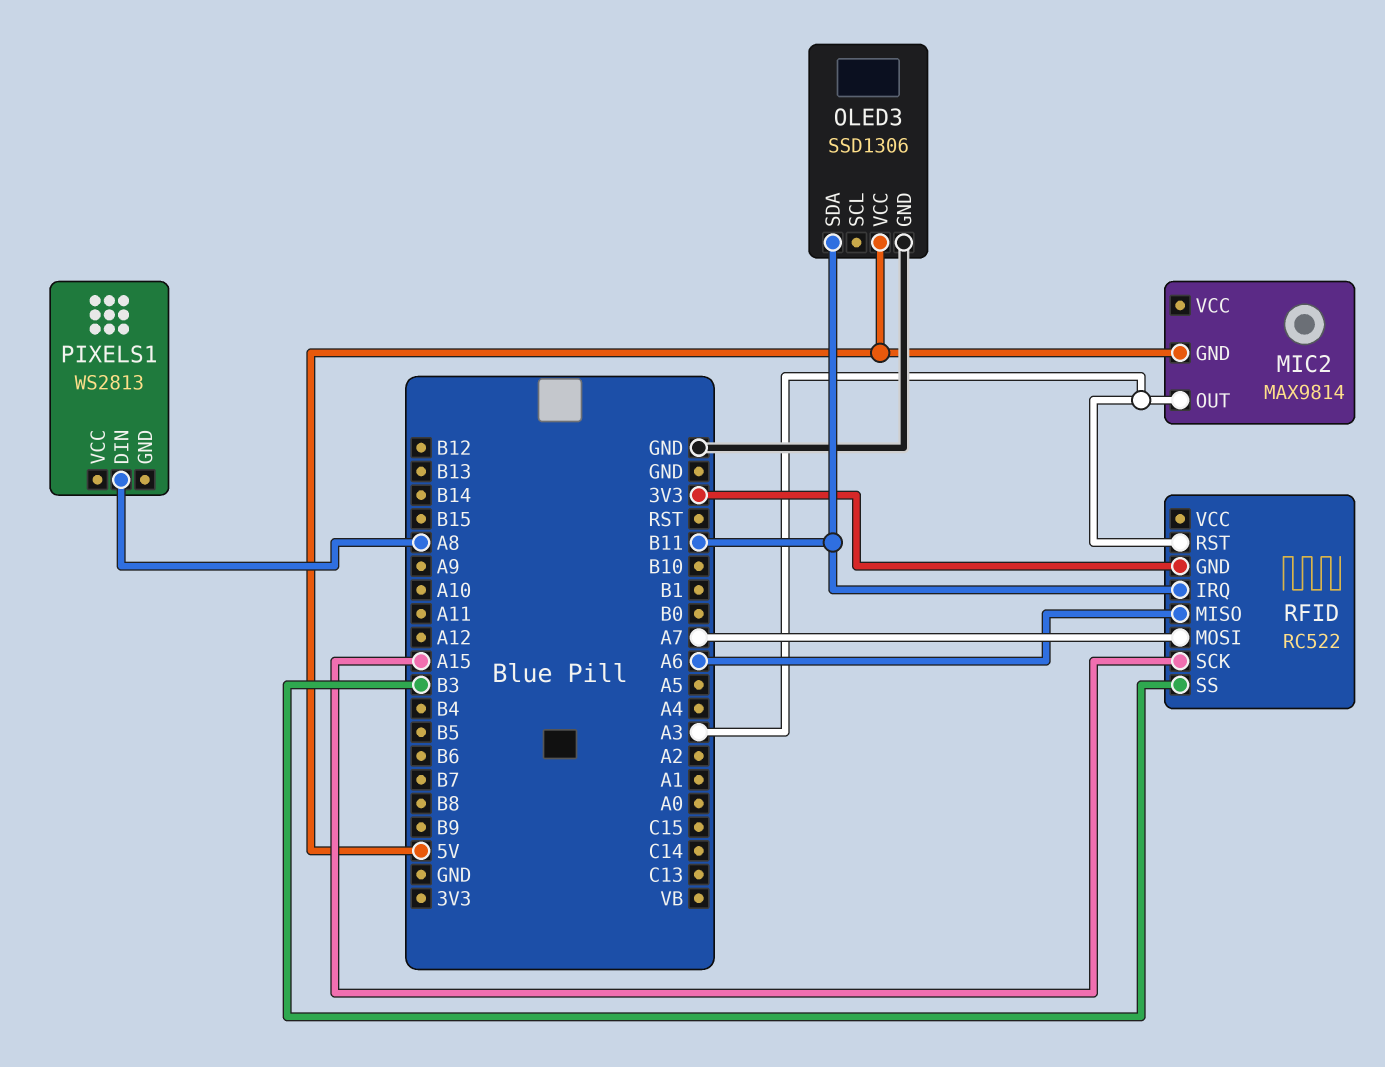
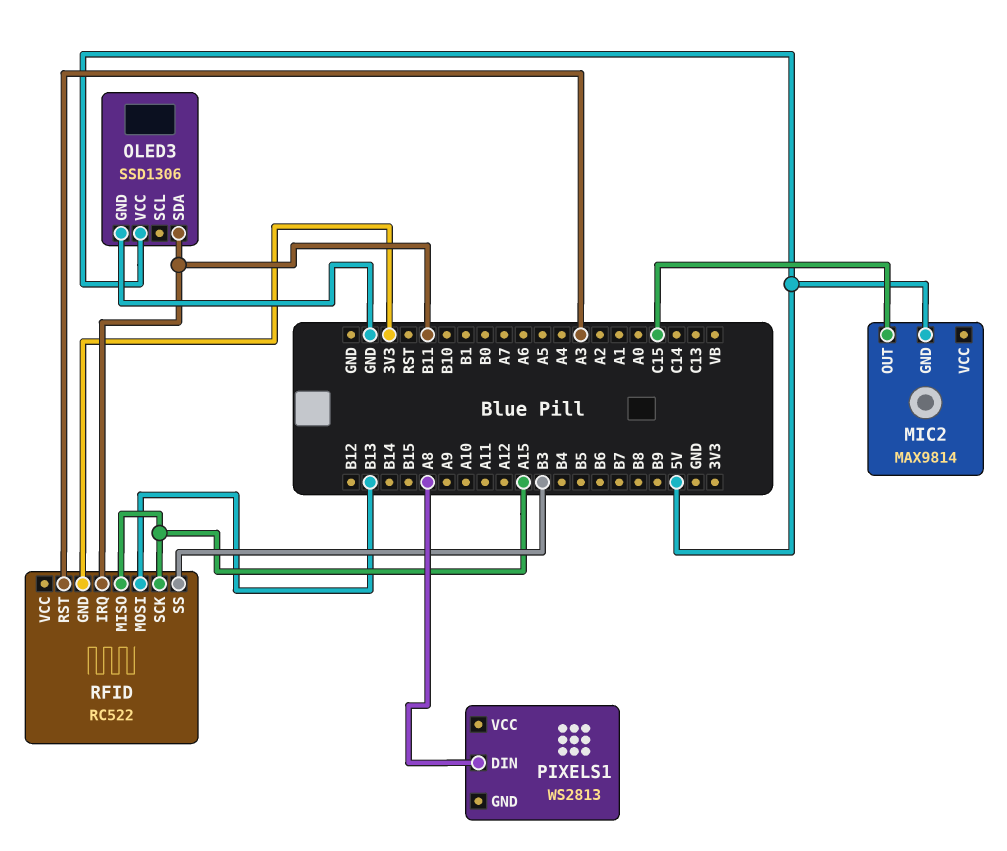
MIC2 pin OUT: A3 -> C15
RFID pin MISO: A6 -> A15
RFID pin MOSI: A7 -> B13

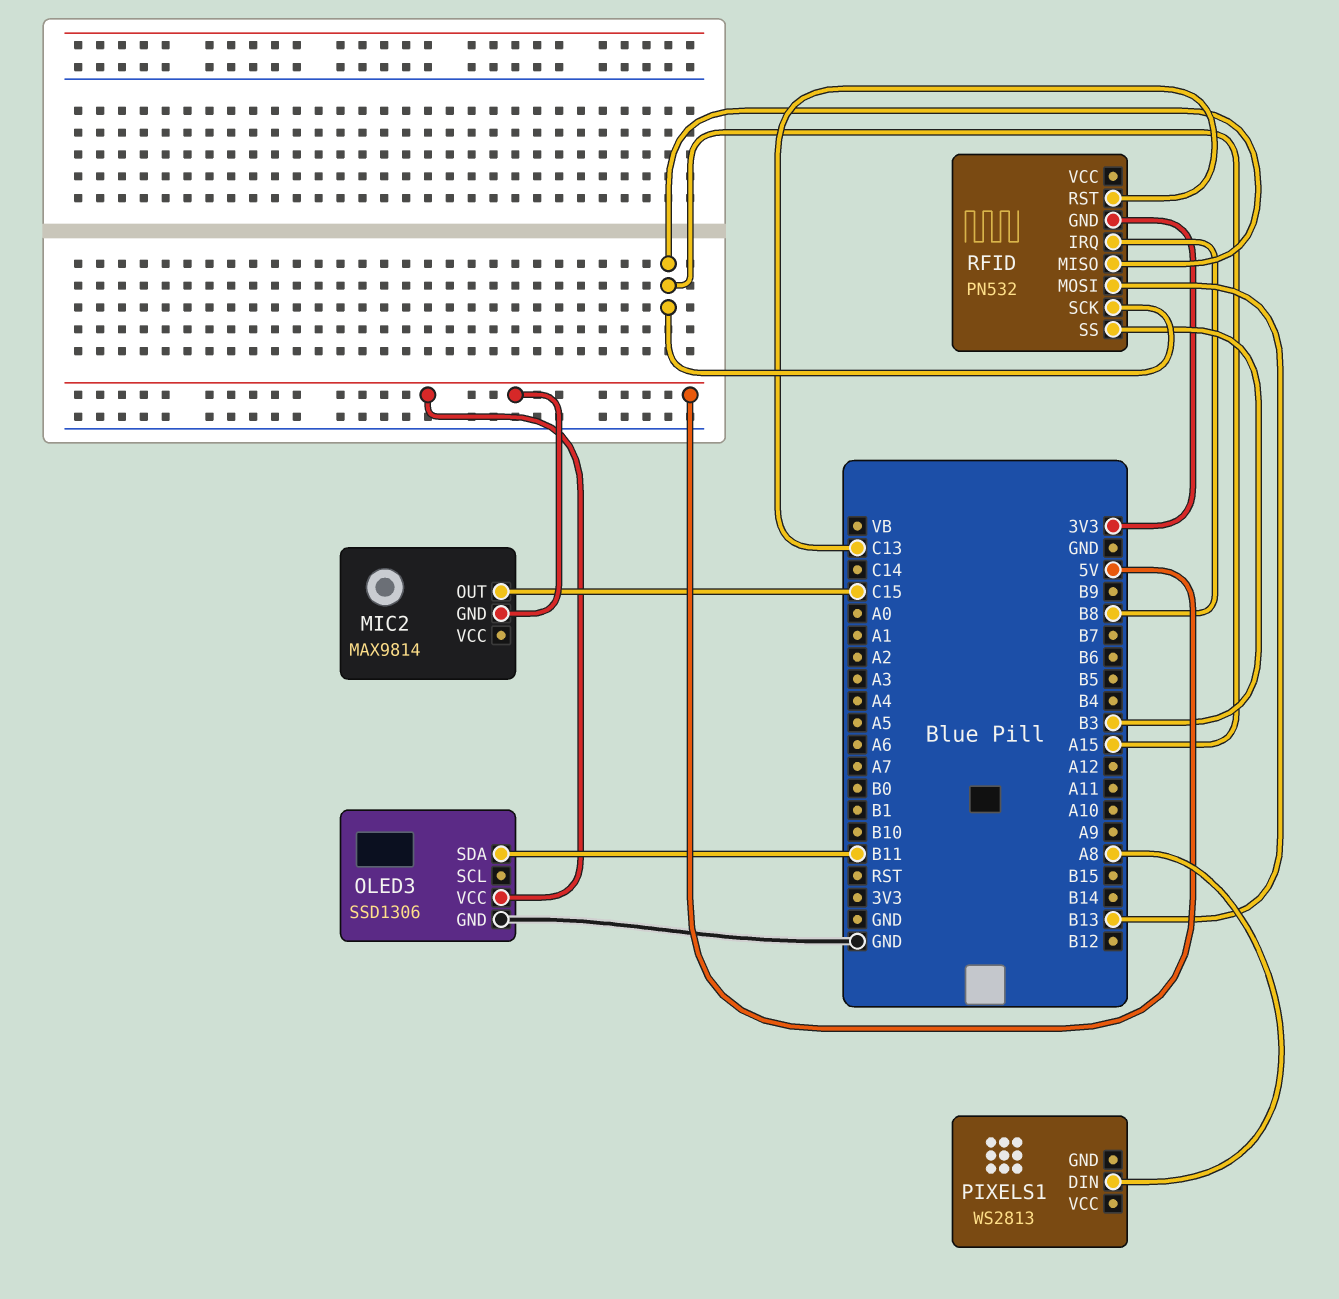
RFID: RC522 -> PN532
RFID pin IRQ: B11 -> B8
RFID pin RST: A3 -> C13

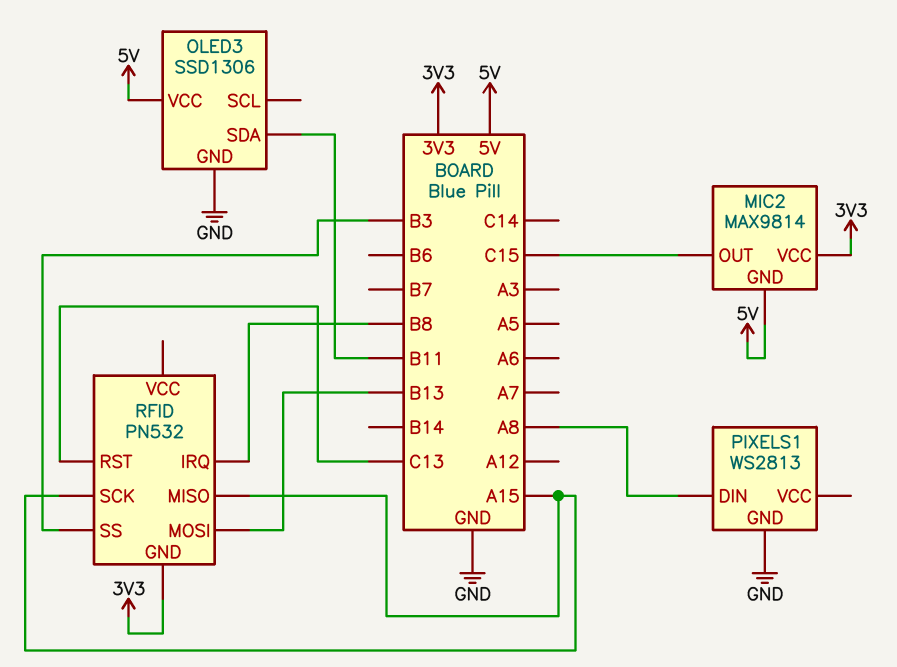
MIC2 pin VCC: none -> 3V3
PIXELS1 pin GND: none -> GND

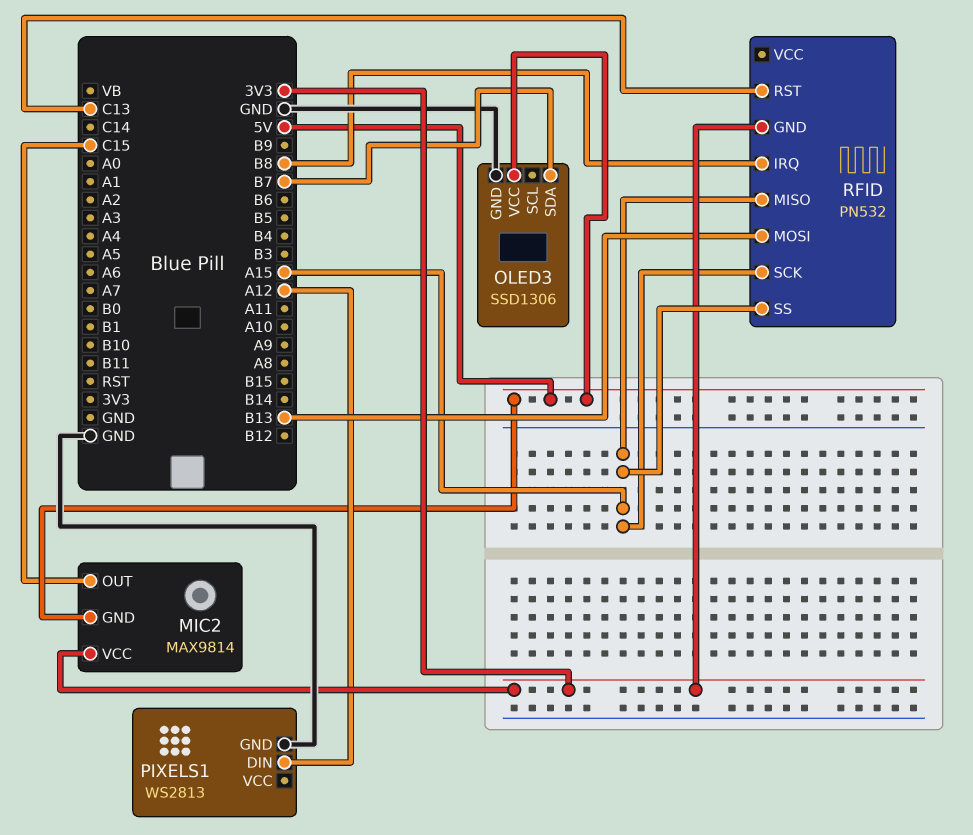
OLED3 pin SDA: B11 -> B7
PIXELS1 pin DIN: A8 -> A12
RFID pin SS: B3 -> A15

